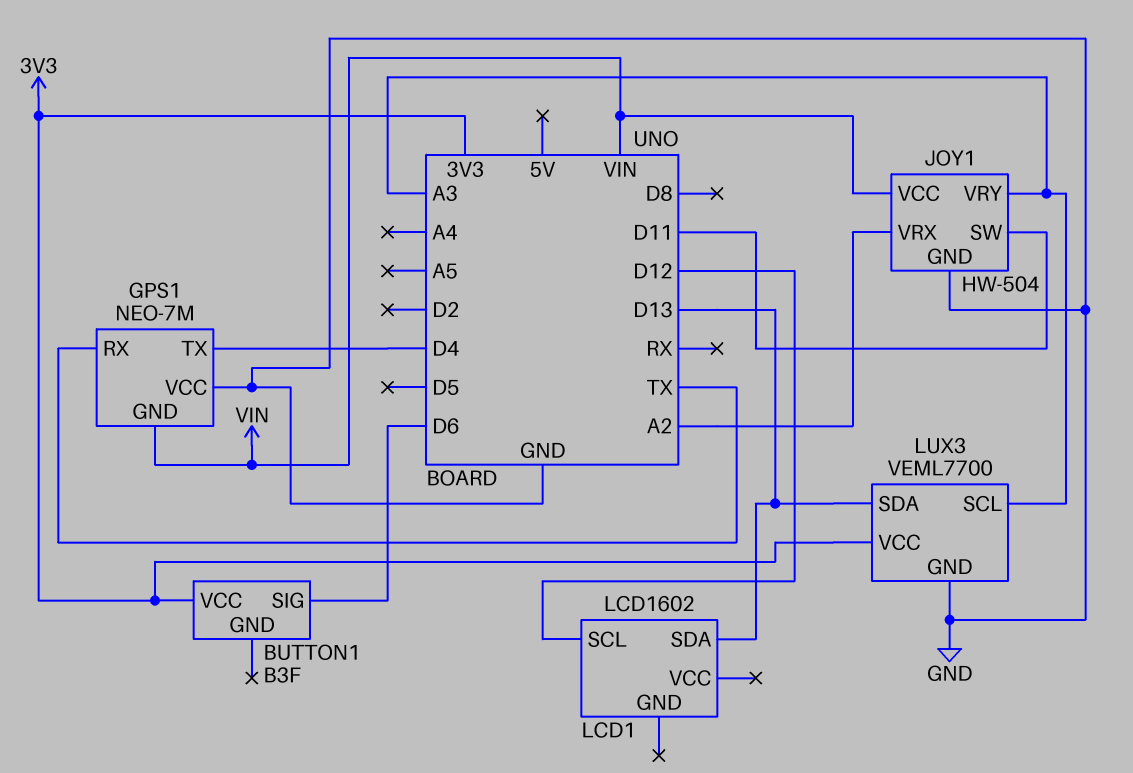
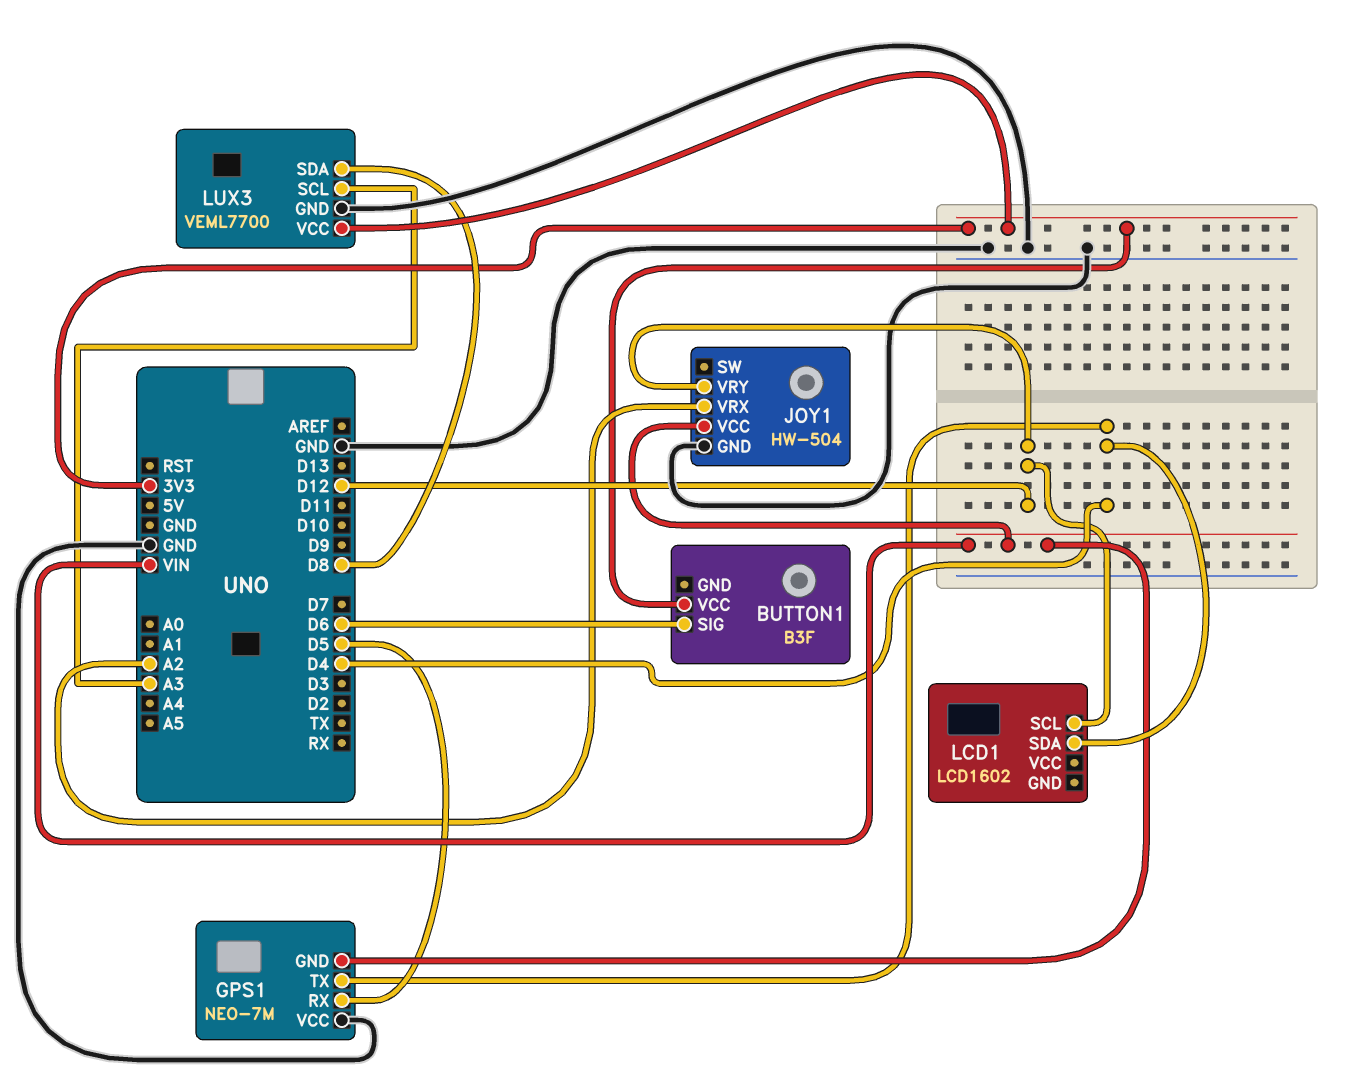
GPS1 pin RX: TX -> D5
JOY1 pin SW: D11 -> none
JOY1 pin VRY: A3 -> D12
LCD1 pin SDA: D13 -> D4
LUX3 pin SDA: D13 -> D8

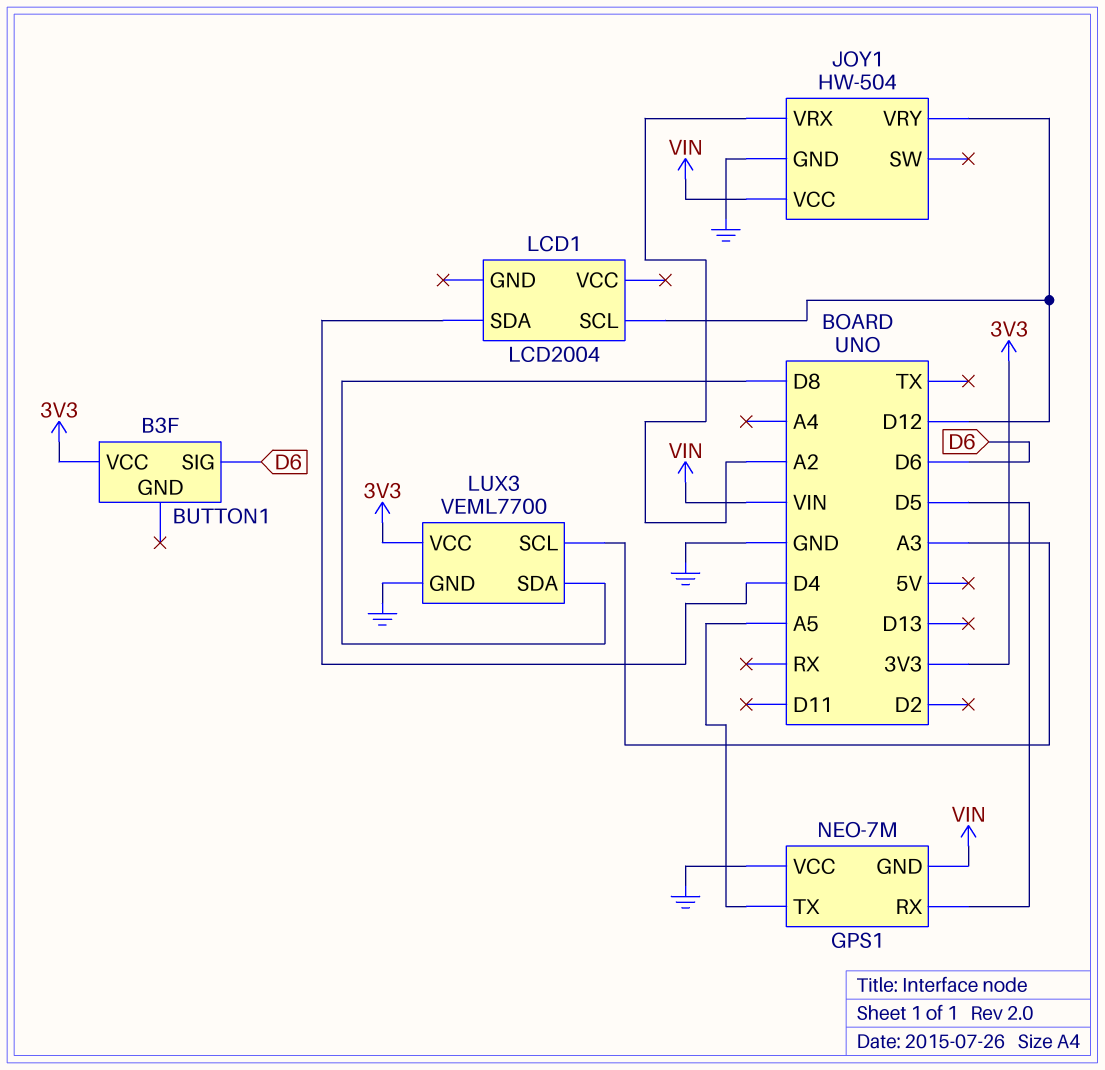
GPS1 pin TX: D4 -> A5
LCD1: LCD1602 -> LCD2004

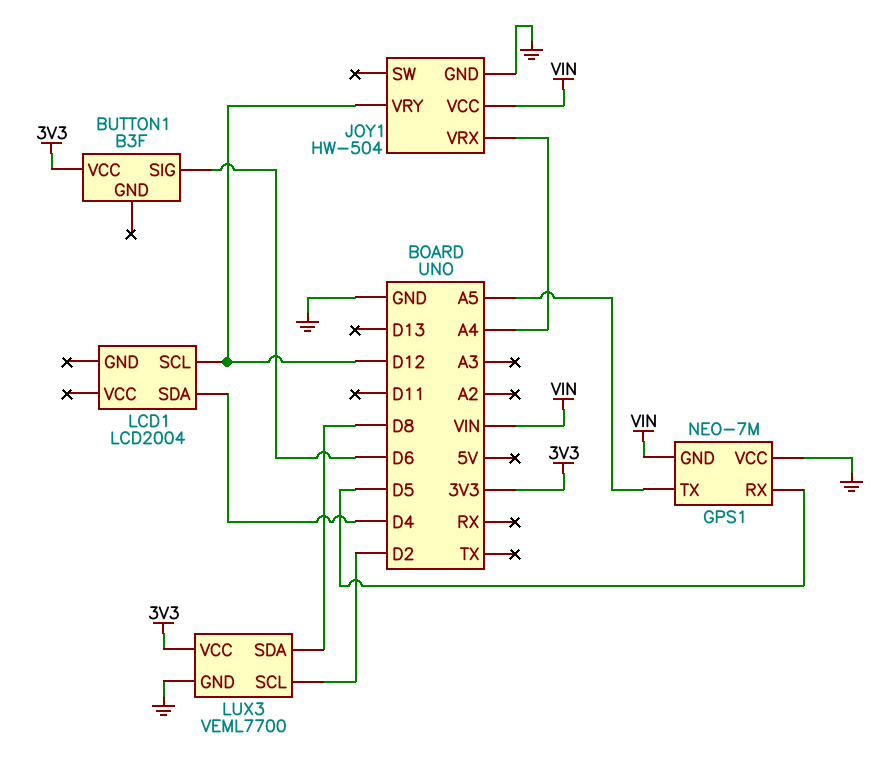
JOY1 pin VRX: A2 -> A4
LUX3 pin SCL: A3 -> D2

